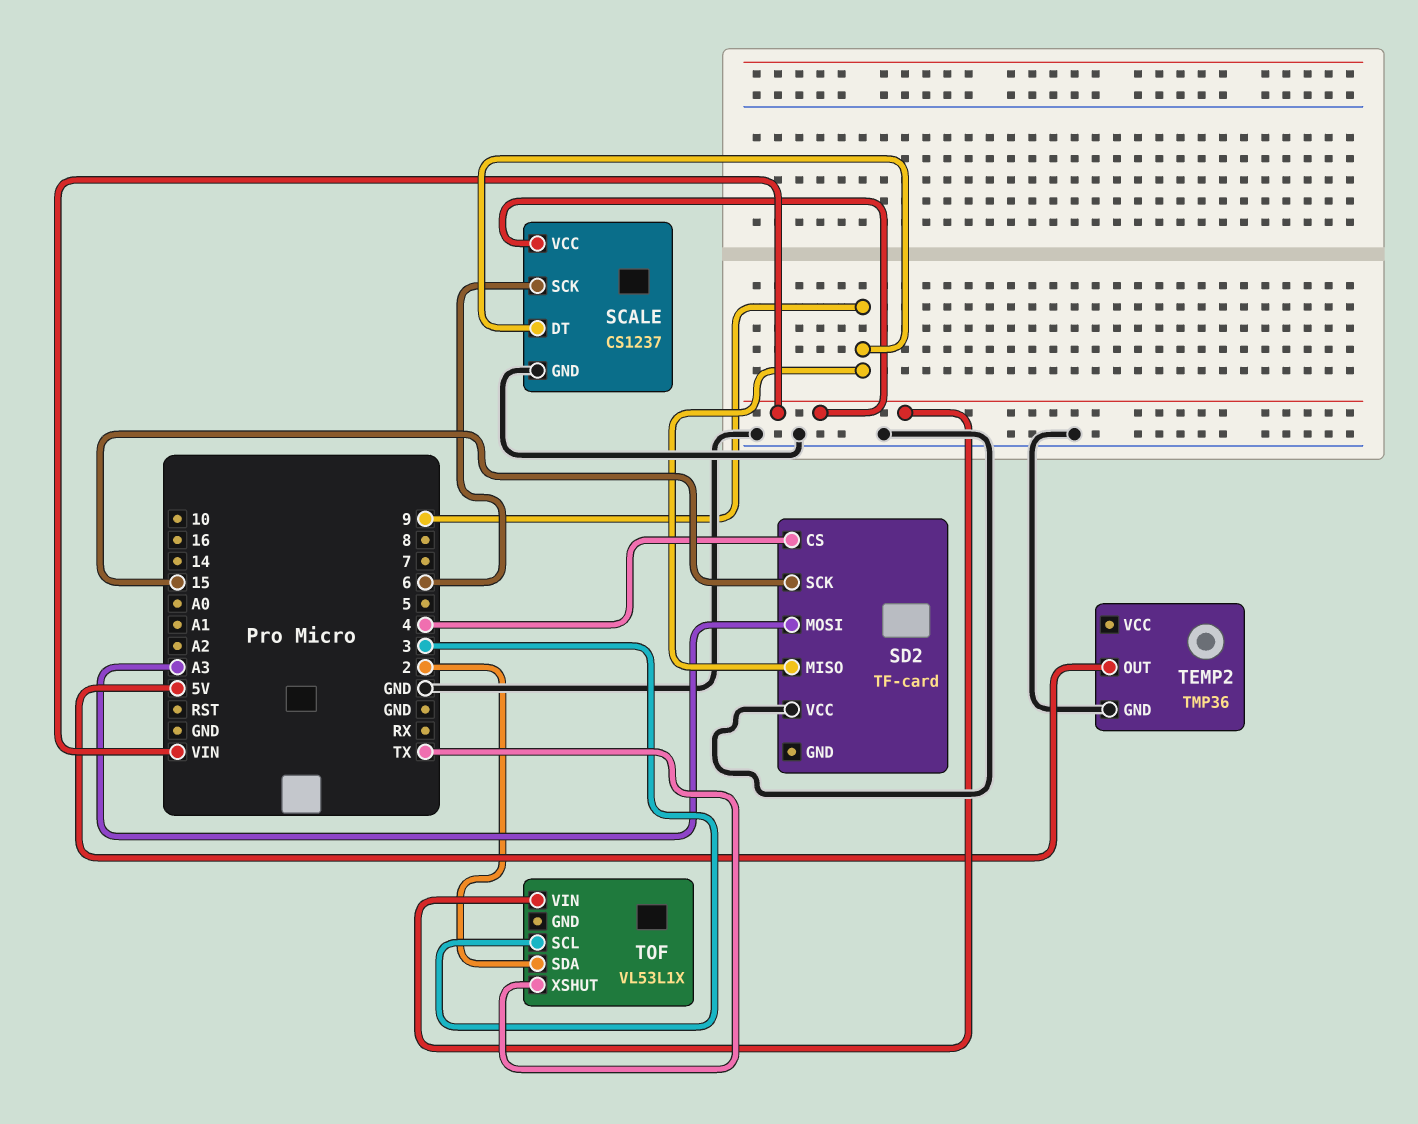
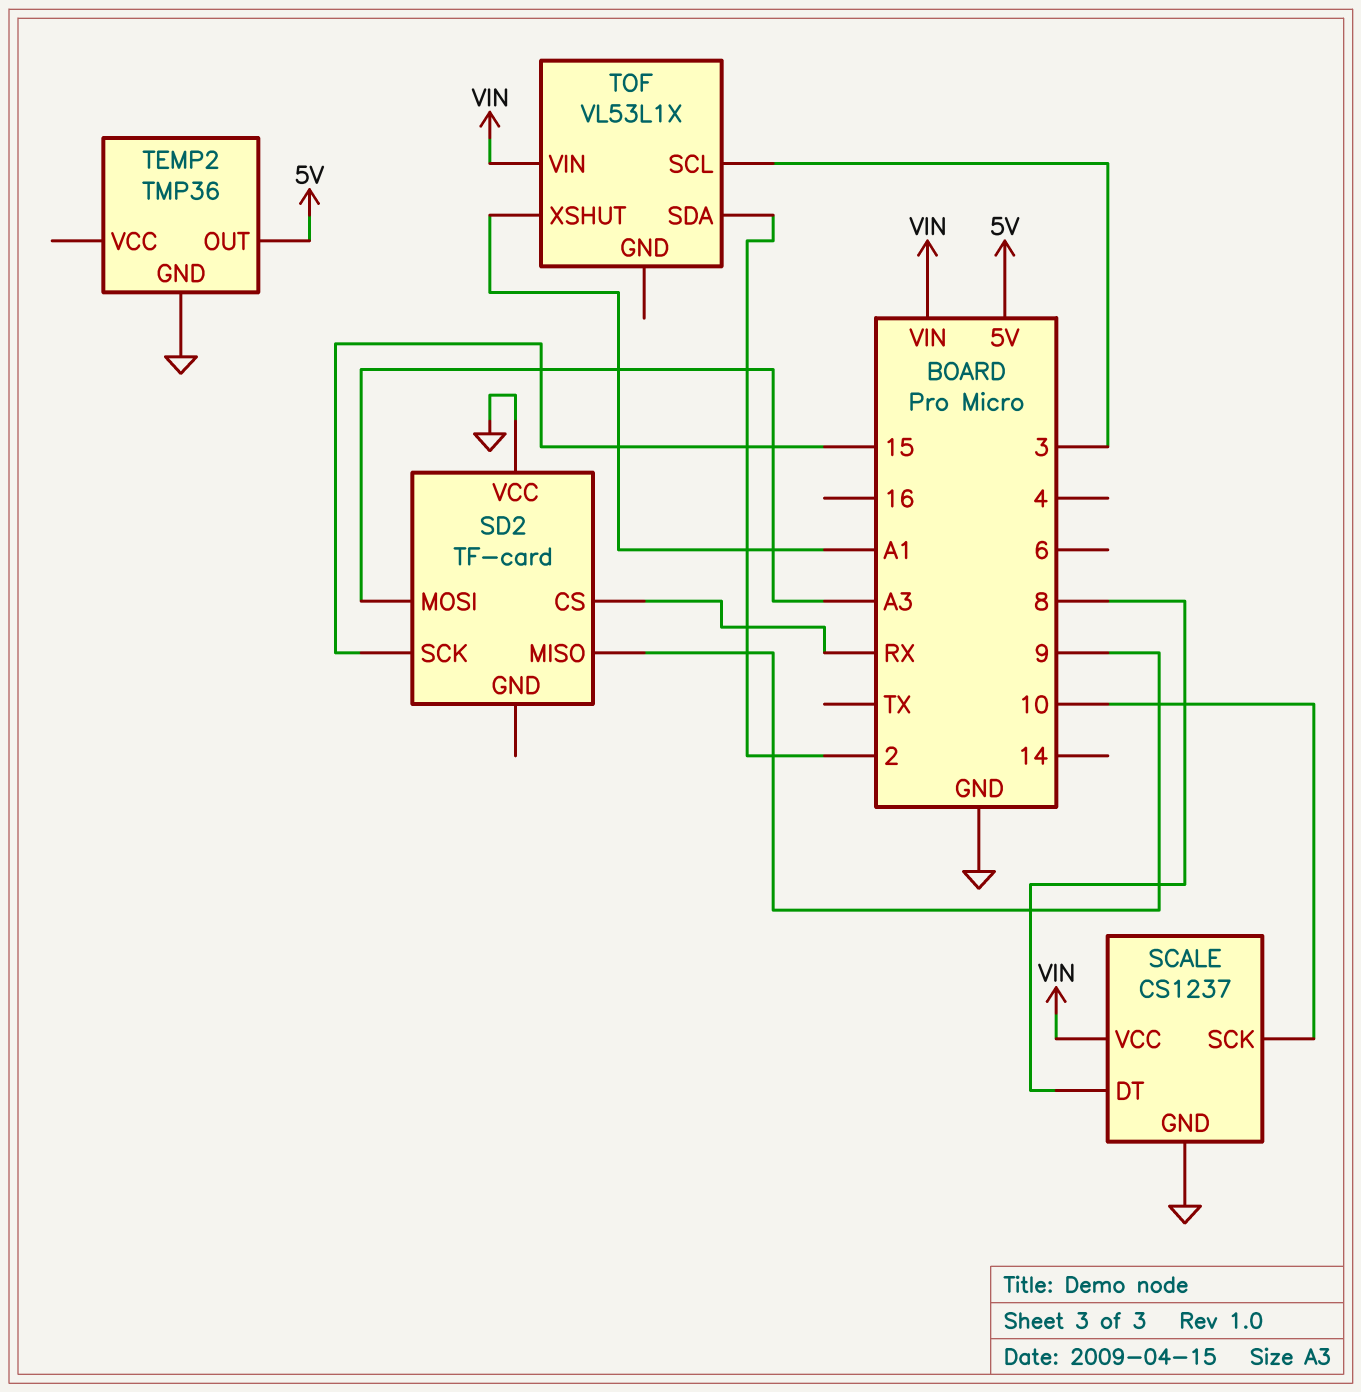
SCALE pin DT: 9 -> 8
SCALE pin SCK: 6 -> 10
SD2 pin CS: 4 -> RX
TOF pin XSHUT: TX -> A1

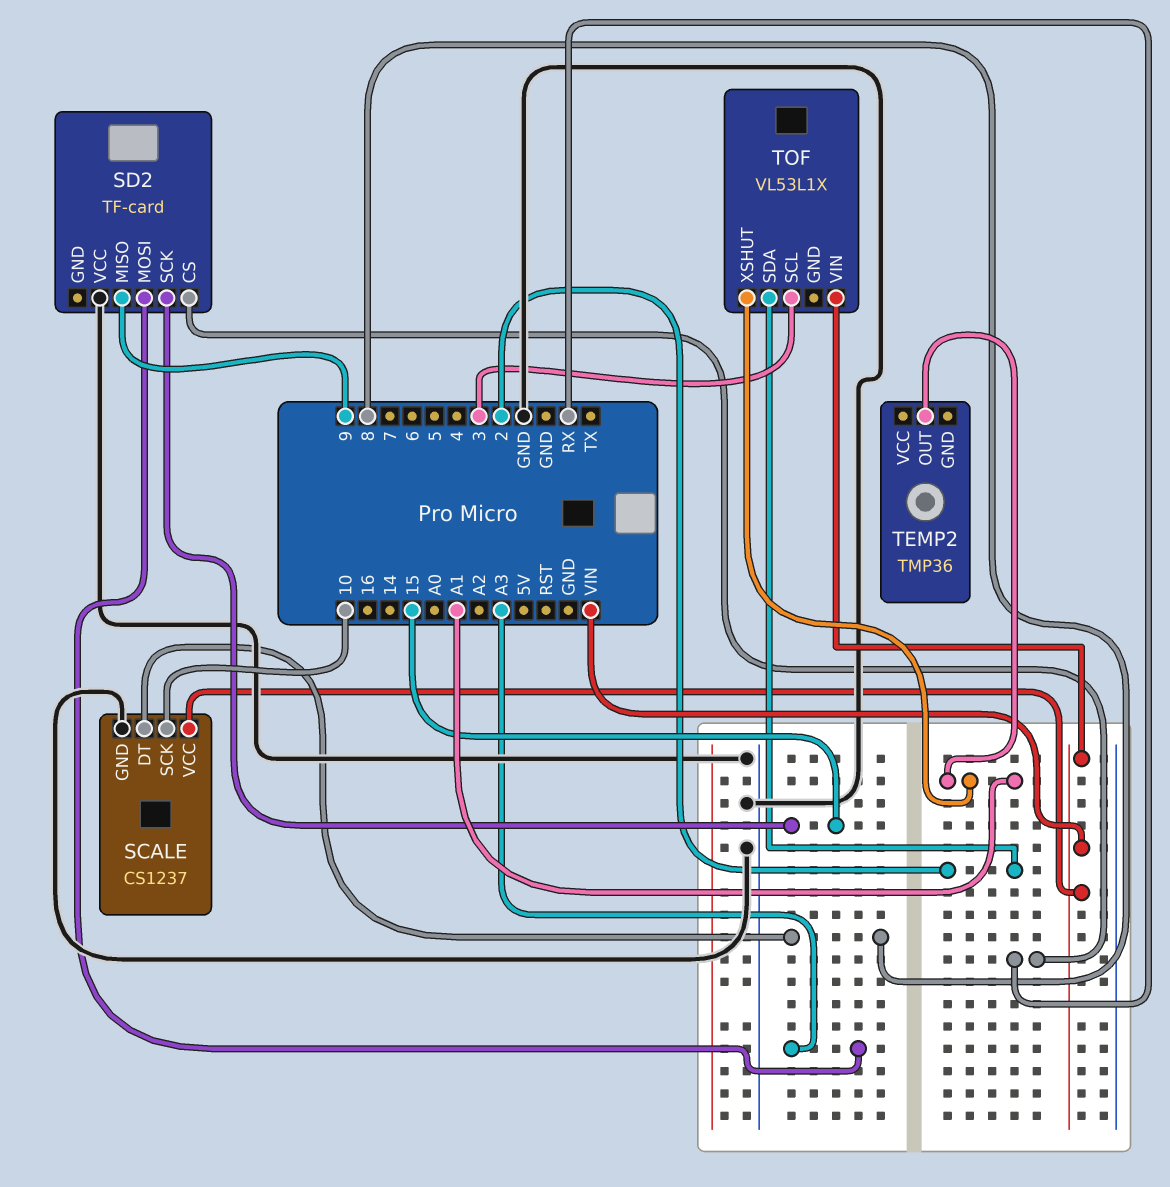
TEMP2 pin GND: GND -> none
TEMP2 pin OUT: 5V -> A1

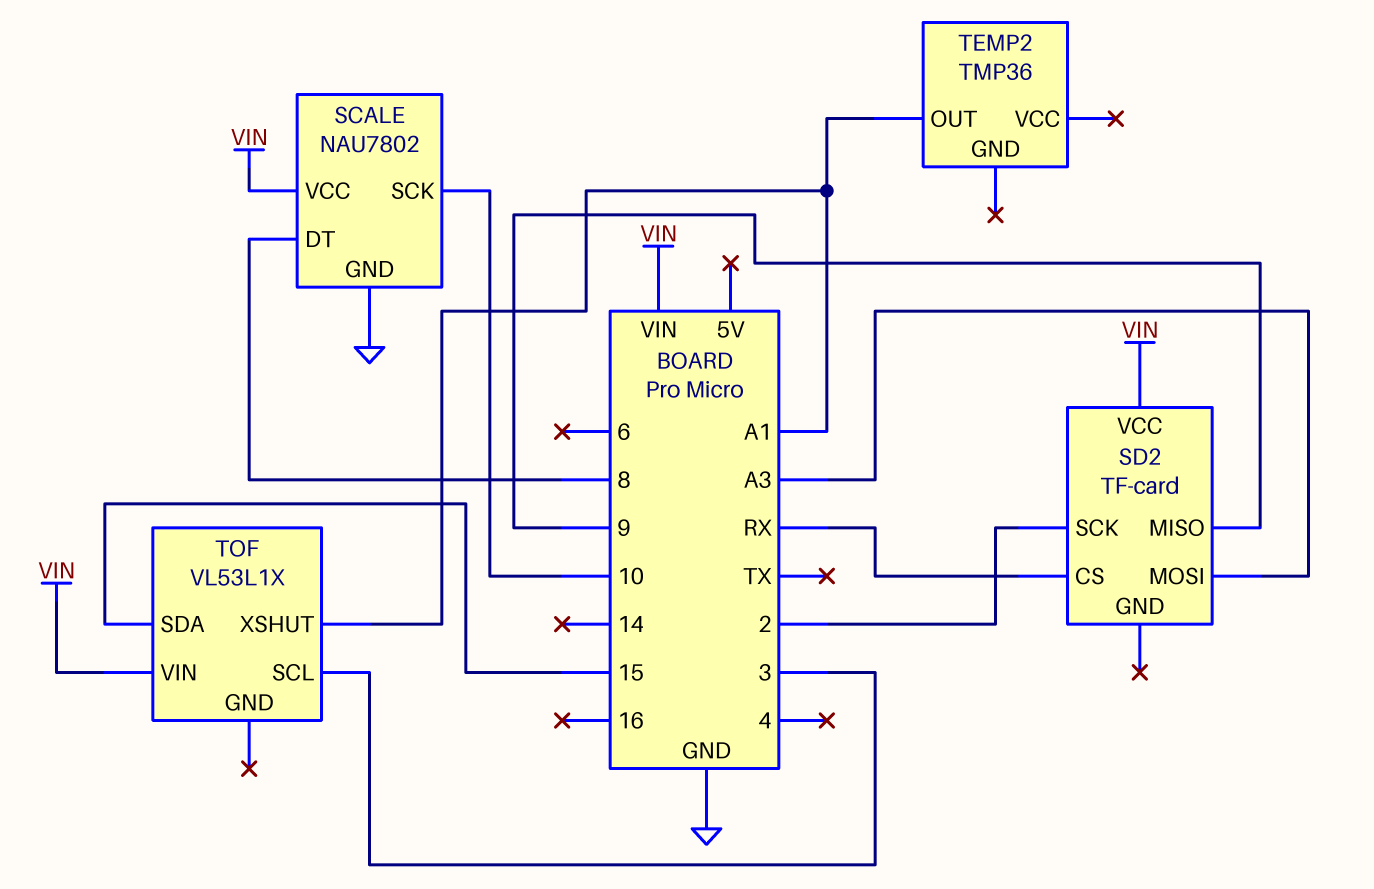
SCALE: CS1237 -> NAU7802
SD2 pin SCK: 15 -> 2
SD2 pin VCC: GND -> VIN
TOF pin SDA: 2 -> 15

